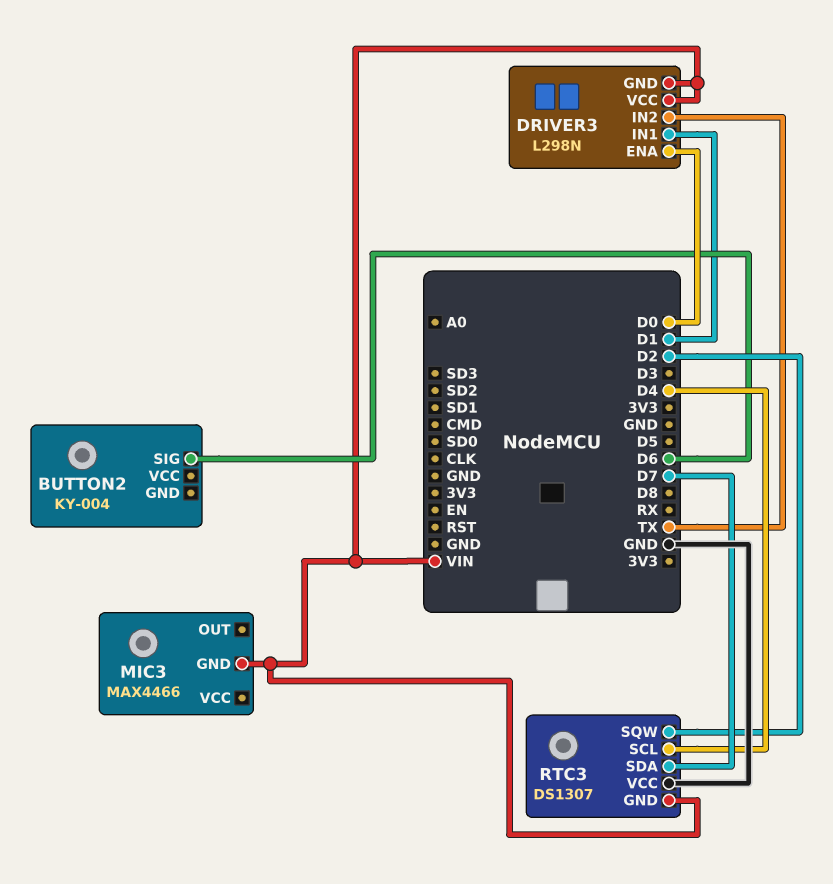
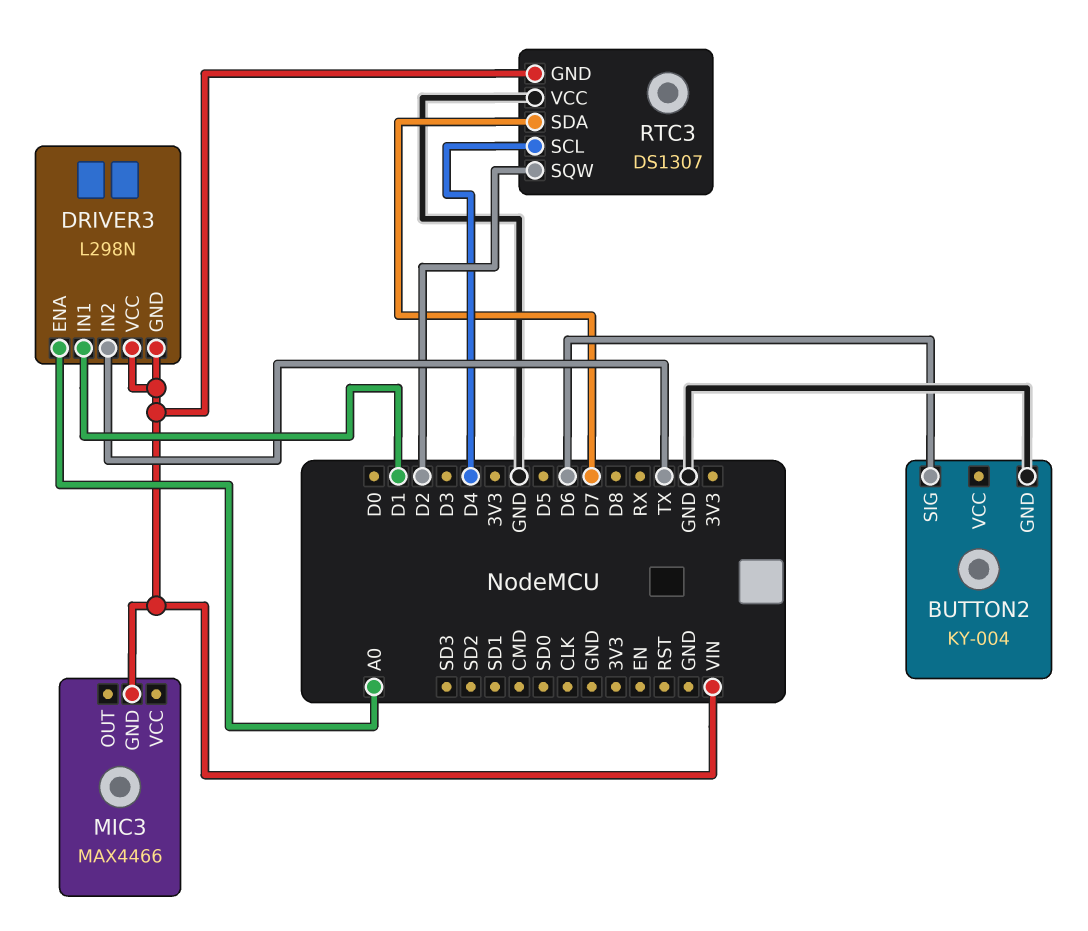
BUTTON2 pin GND: none -> GND
DRIVER3 pin ENA: D0 -> A0

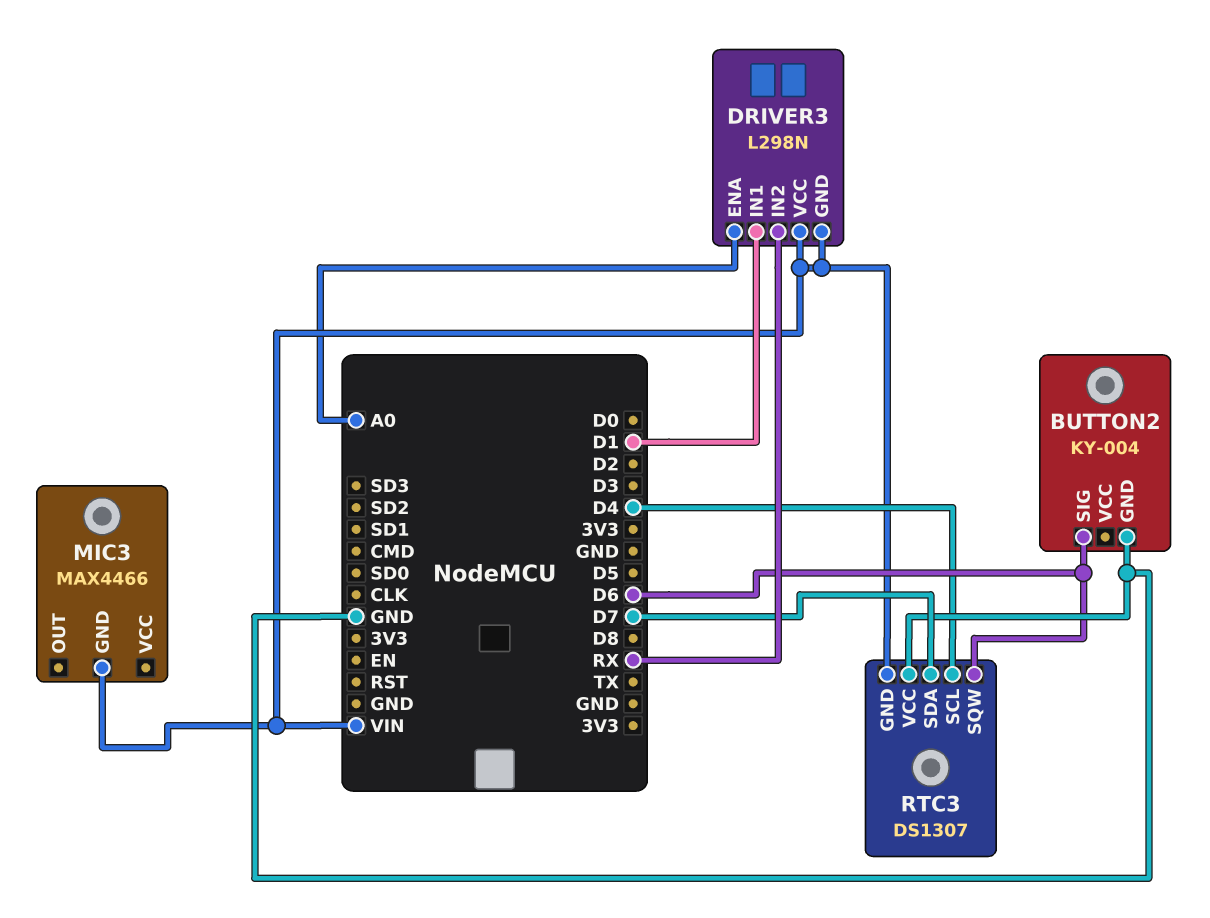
DRIVER3 pin IN2: TX -> RX
RTC3 pin SQW: D2 -> D6

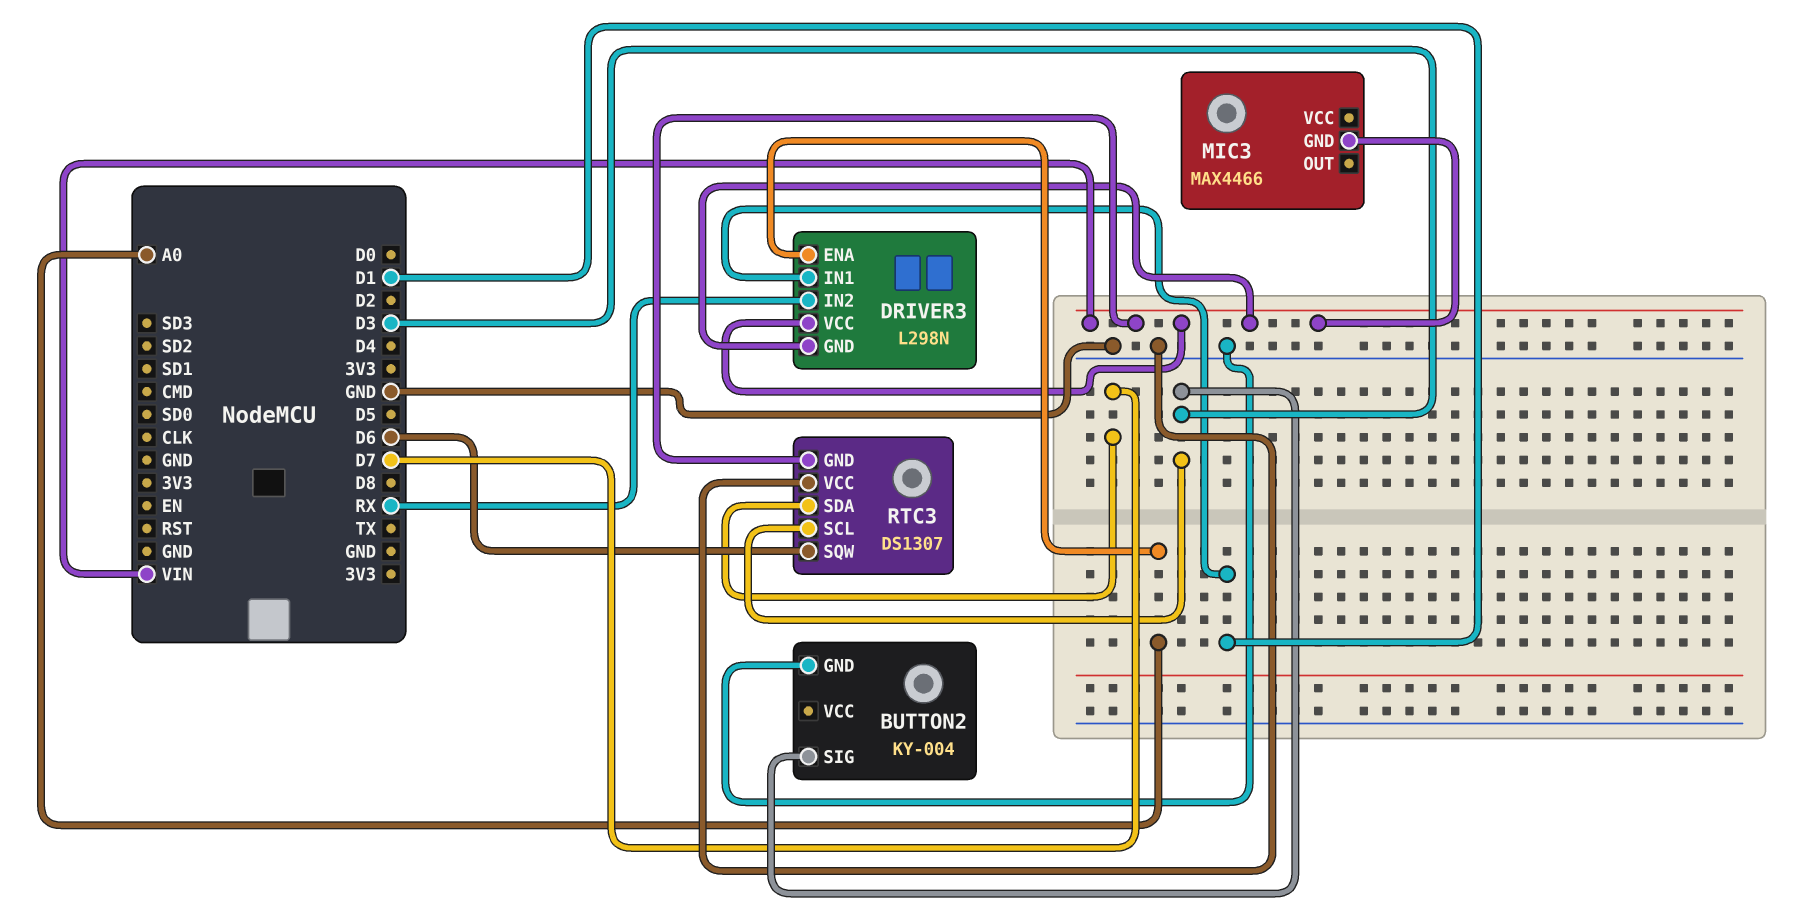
BUTTON2 pin SIG: D6 -> D3
RTC3 pin SCL: D4 -> D3

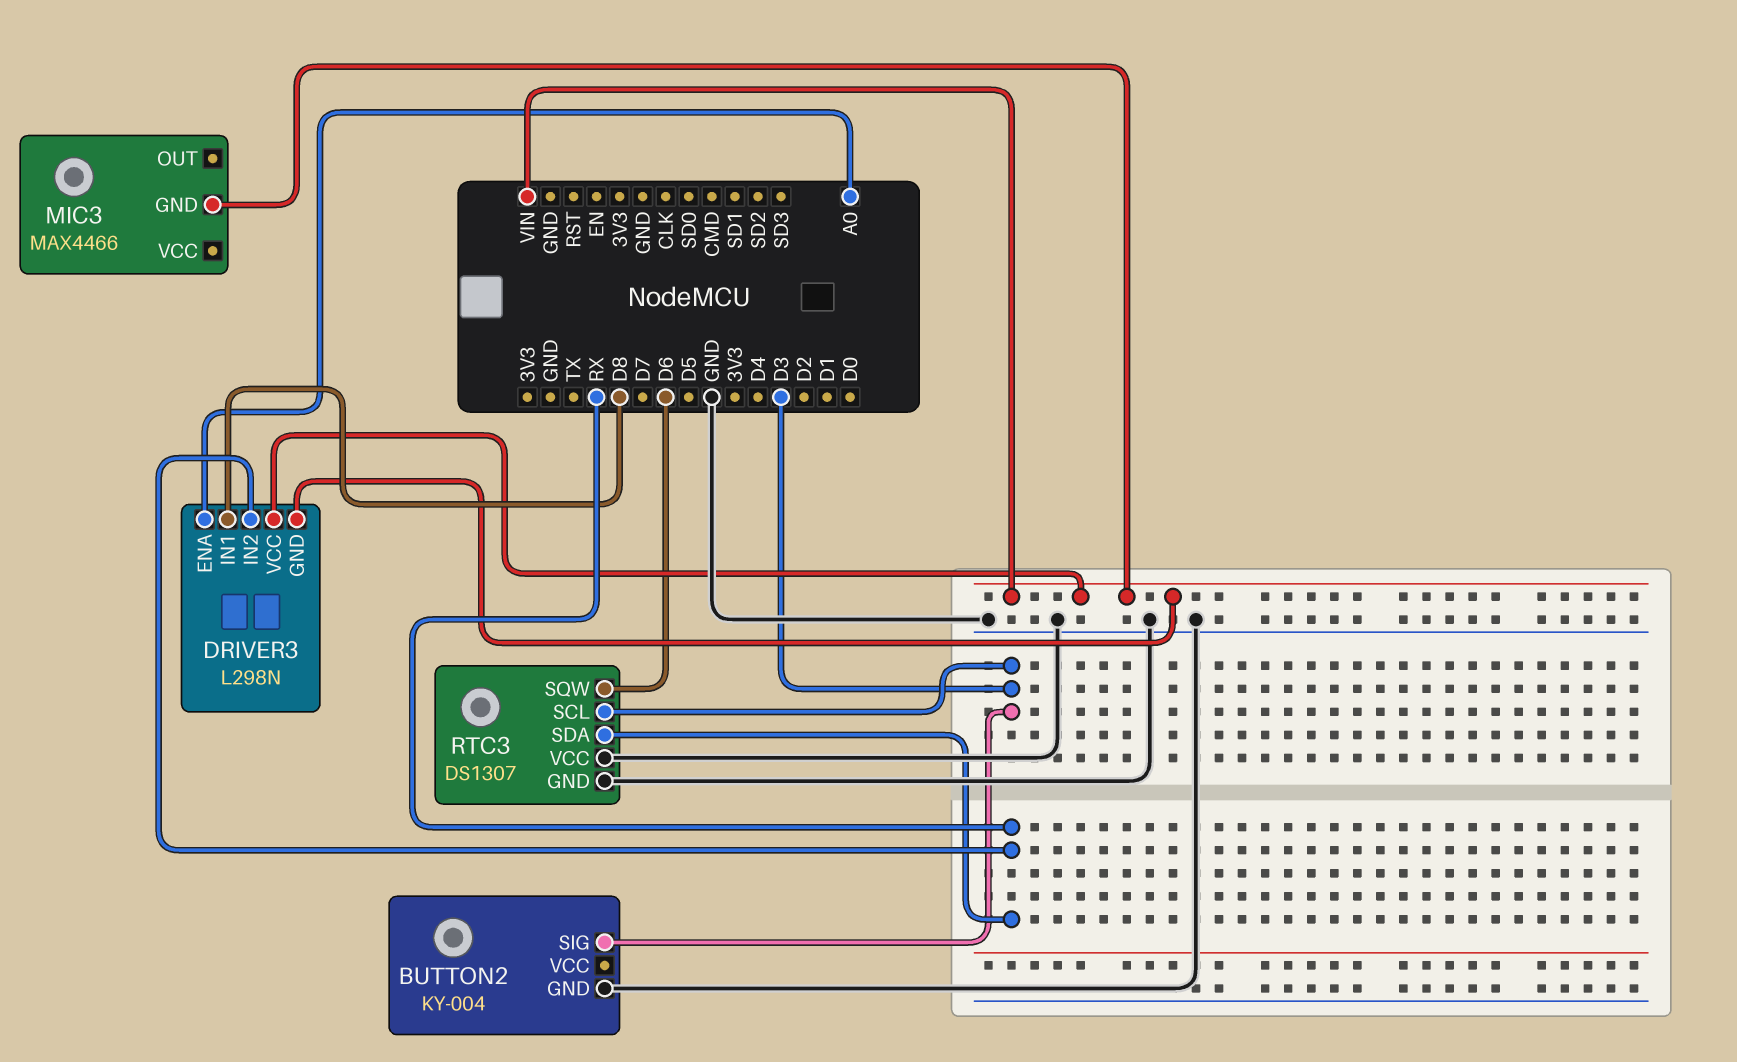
DRIVER3 pin IN1: D1 -> D8
RTC3 pin GND: VIN -> GND
RTC3 pin SDA: D7 -> RX

